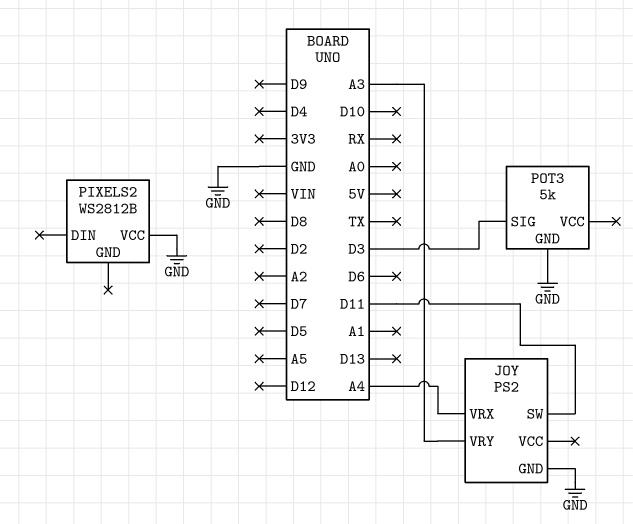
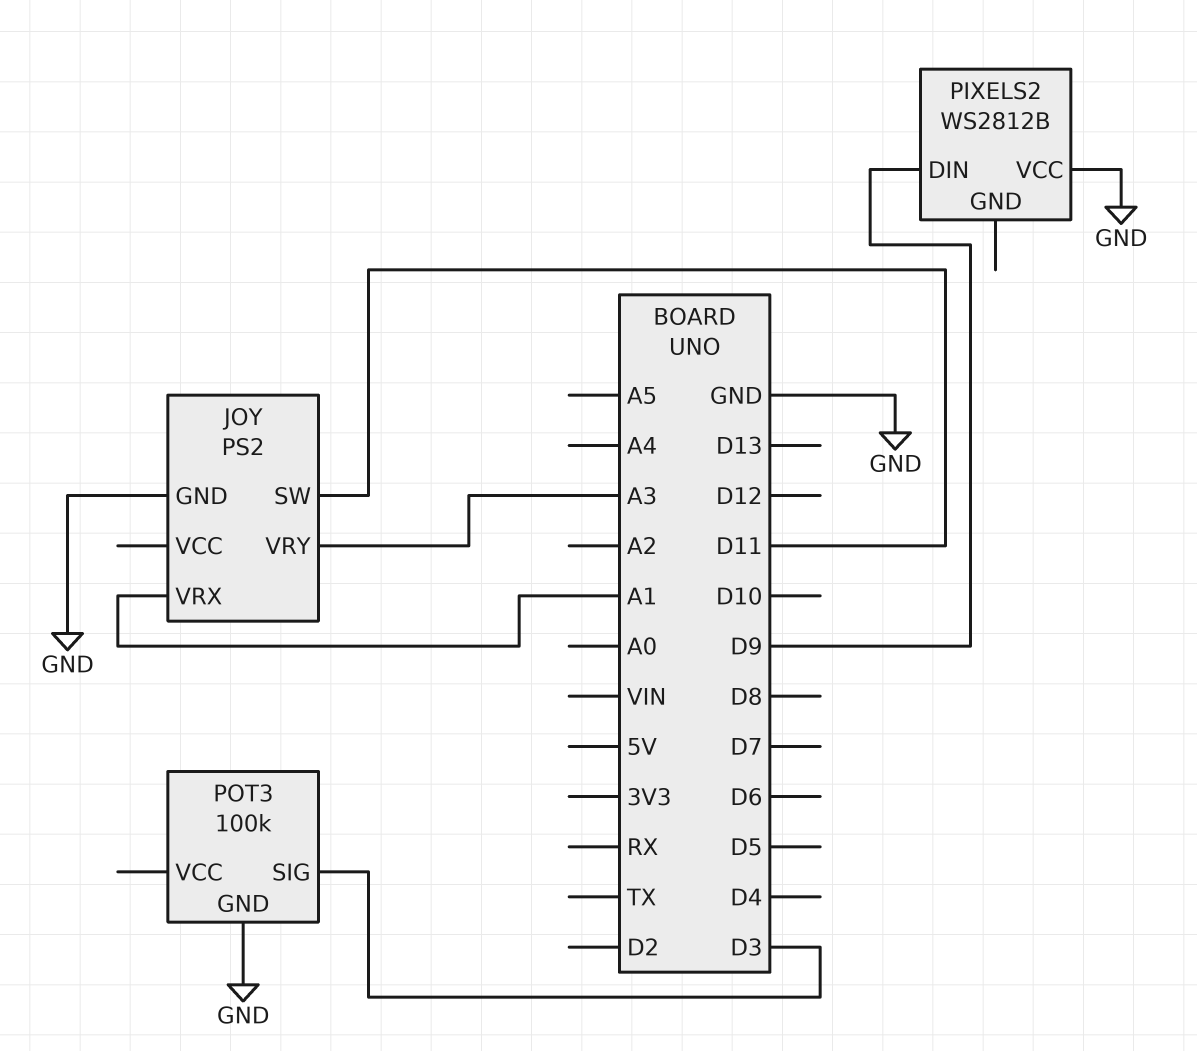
JOY pin VRX: A4 -> A1
PIXELS2 pin DIN: none -> D9
POT3: 5k -> 100k

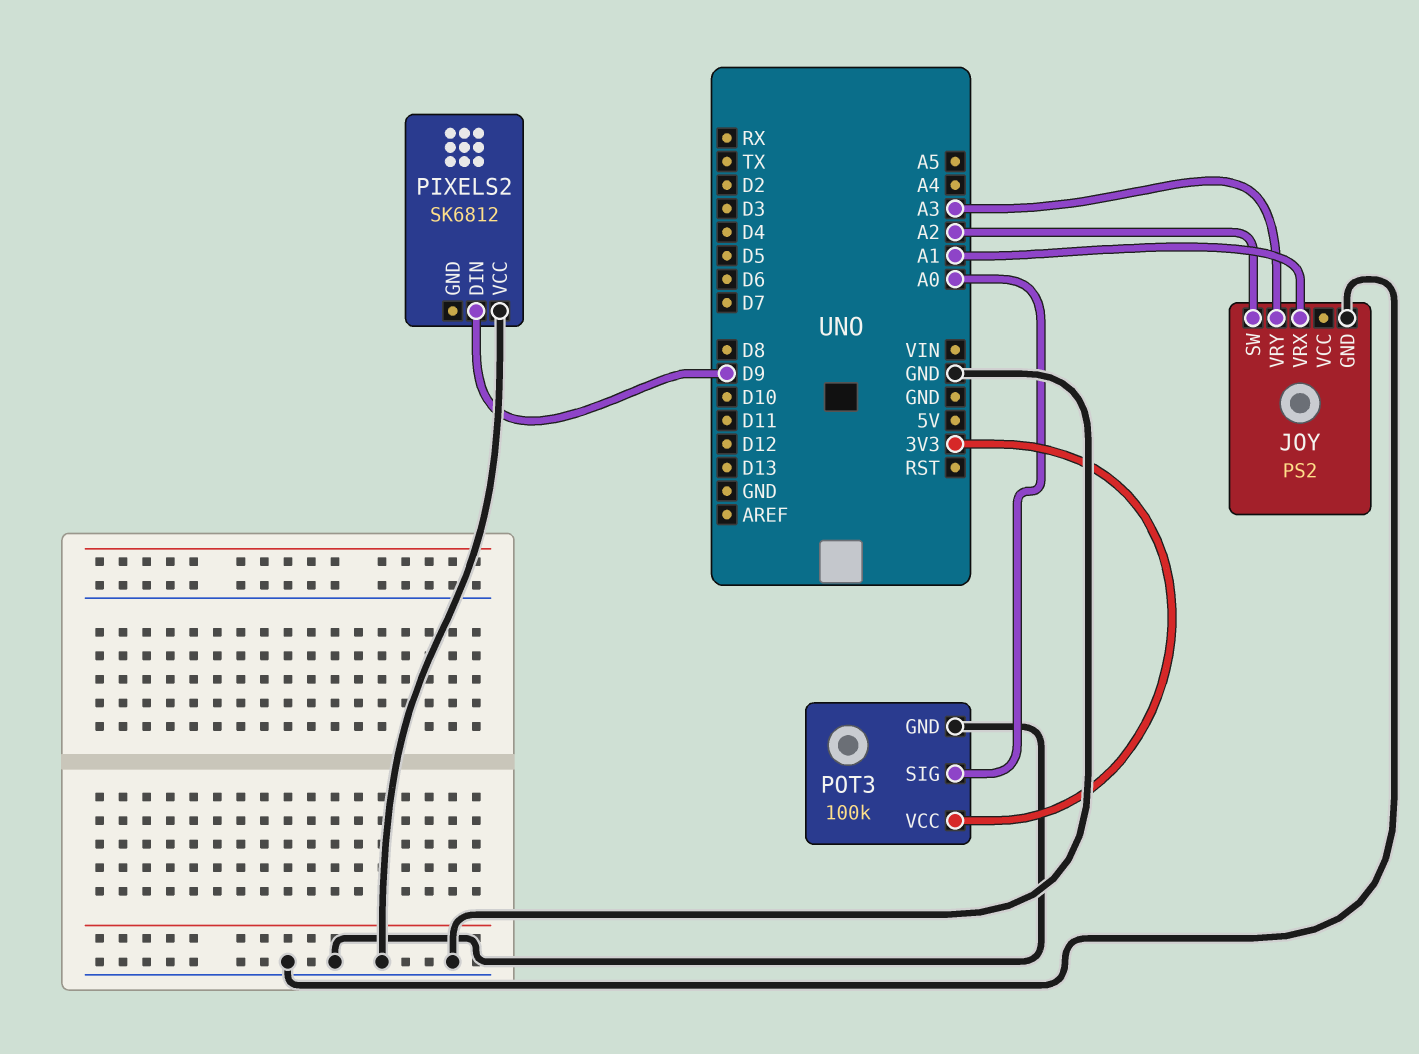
JOY pin SW: D11 -> A2
PIXELS2: WS2812B -> SK6812
POT3 pin SIG: D3 -> A0
POT3 pin VCC: none -> 3V3

